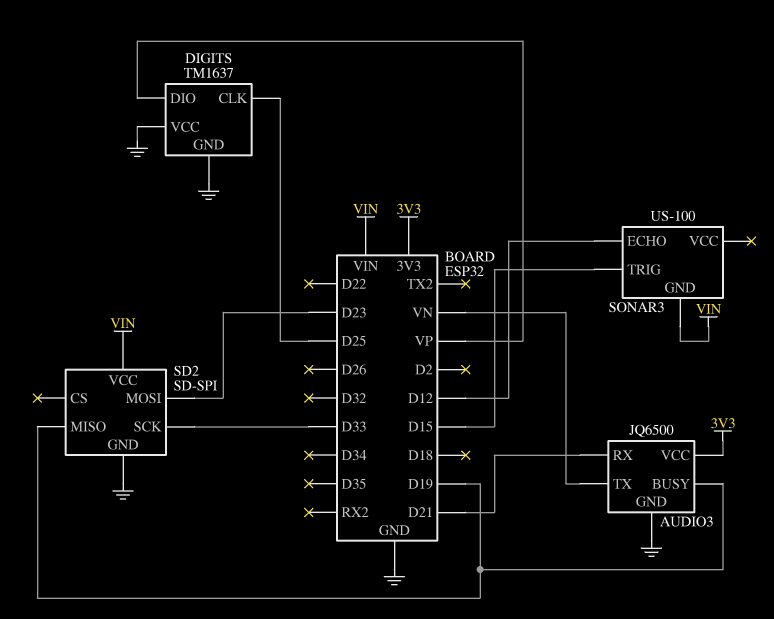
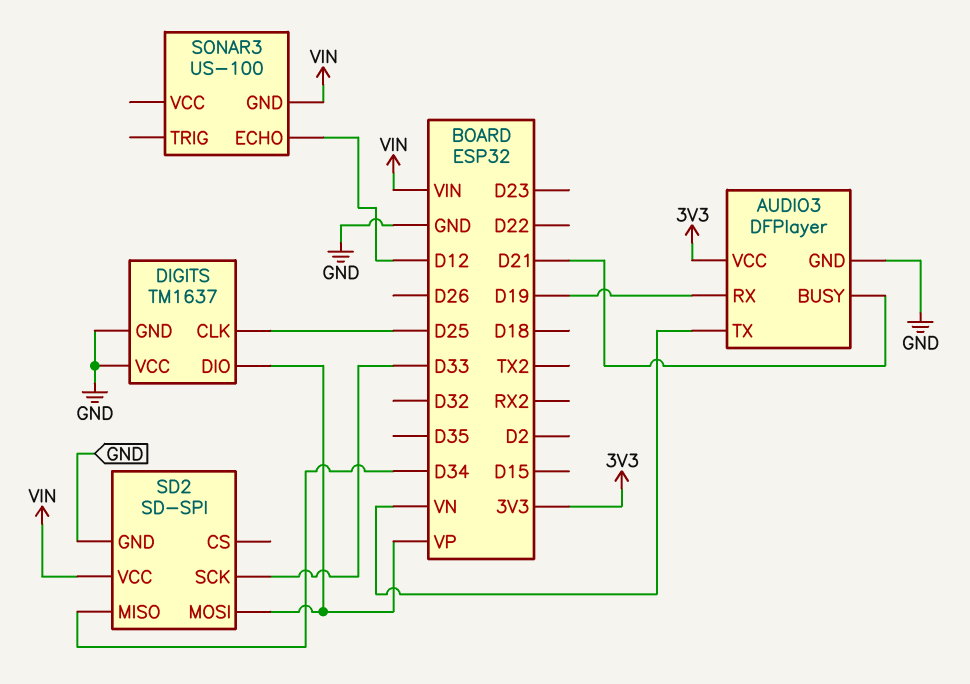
AUDIO3: JQ6500 -> DFPlayer
AUDIO3 pin BUSY: D19 -> D21
AUDIO3 pin RX: D21 -> D19
SD2 pin MISO: D19 -> D34
SD2 pin MOSI: D23 -> VP
SONAR3 pin TRIG: D15 -> none

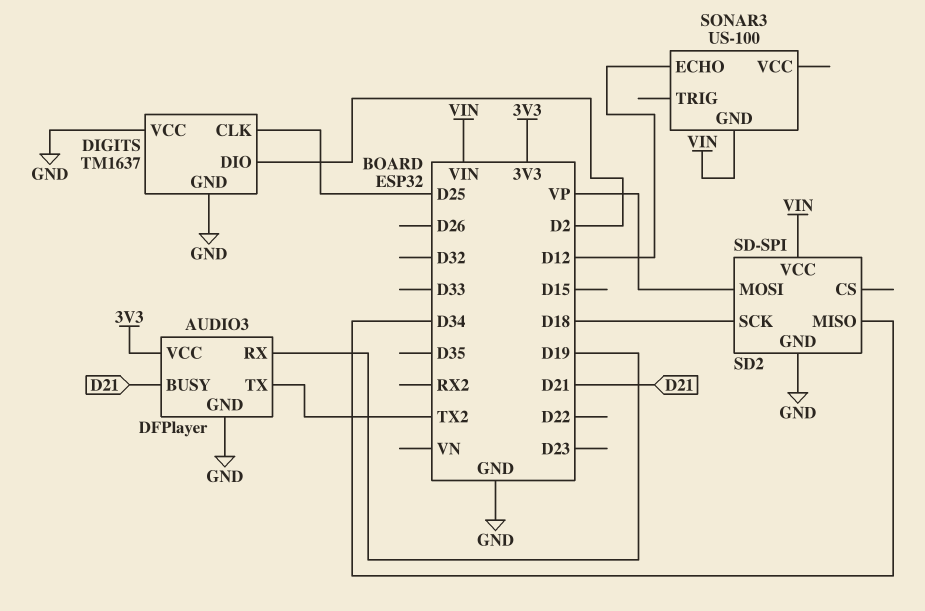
AUDIO3 pin TX: VN -> TX2
DIGITS pin DIO: VP -> D2
SD2 pin SCK: D33 -> D18

